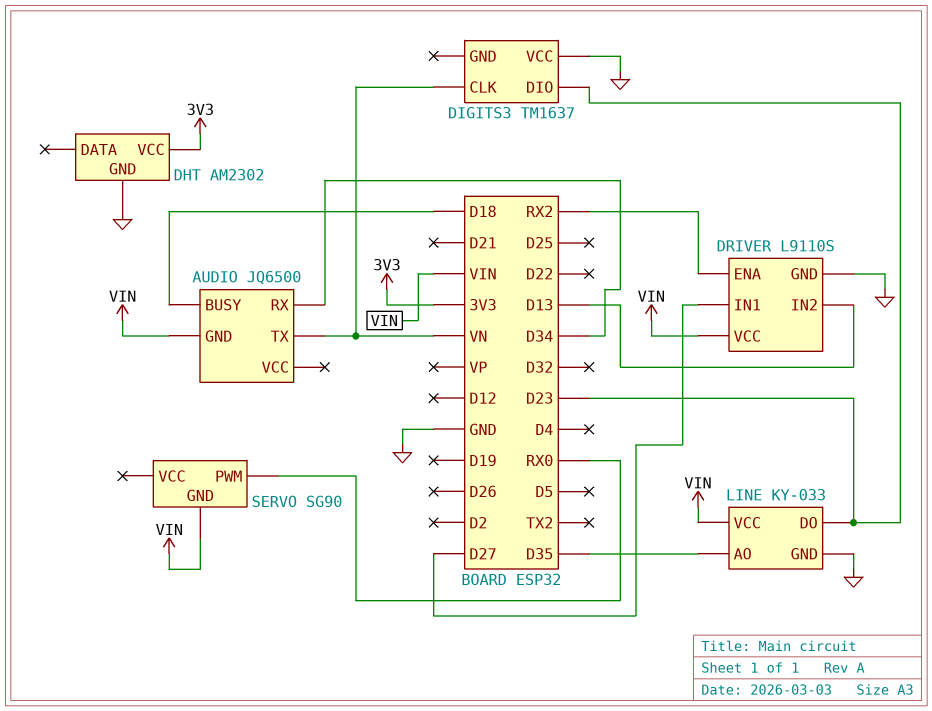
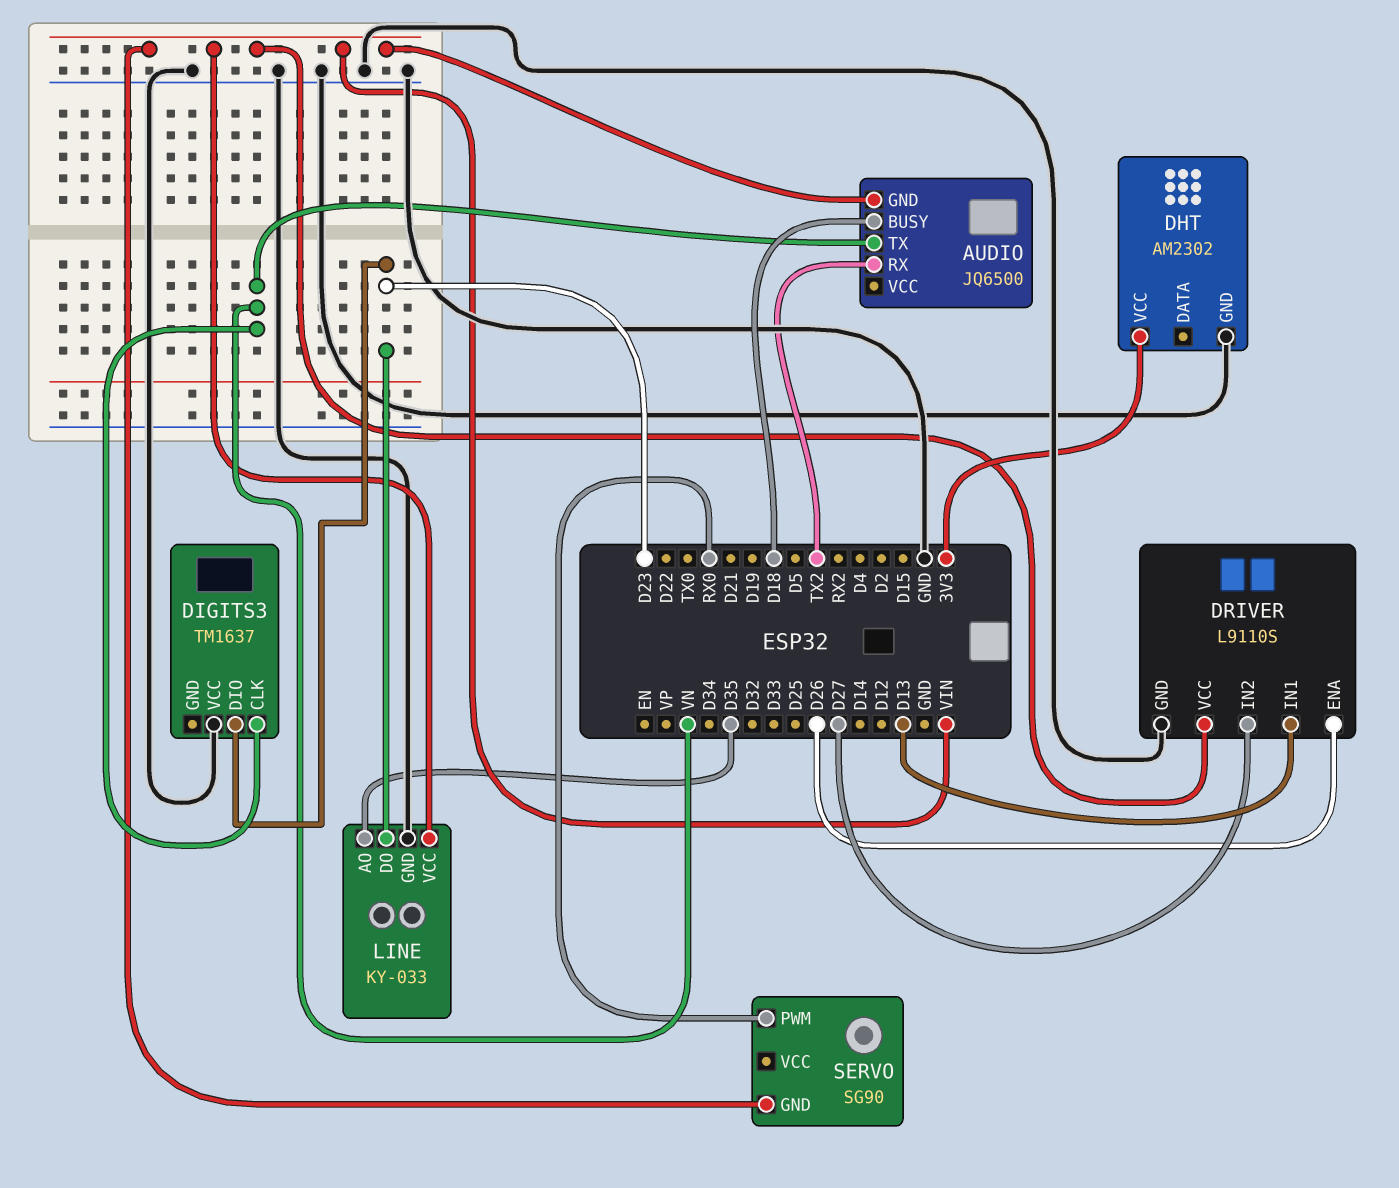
AUDIO pin RX: D34 -> TX2
DRIVER pin ENA: RX2 -> D26
DRIVER pin IN1: D27 -> D13
DRIVER pin IN2: D13 -> D27

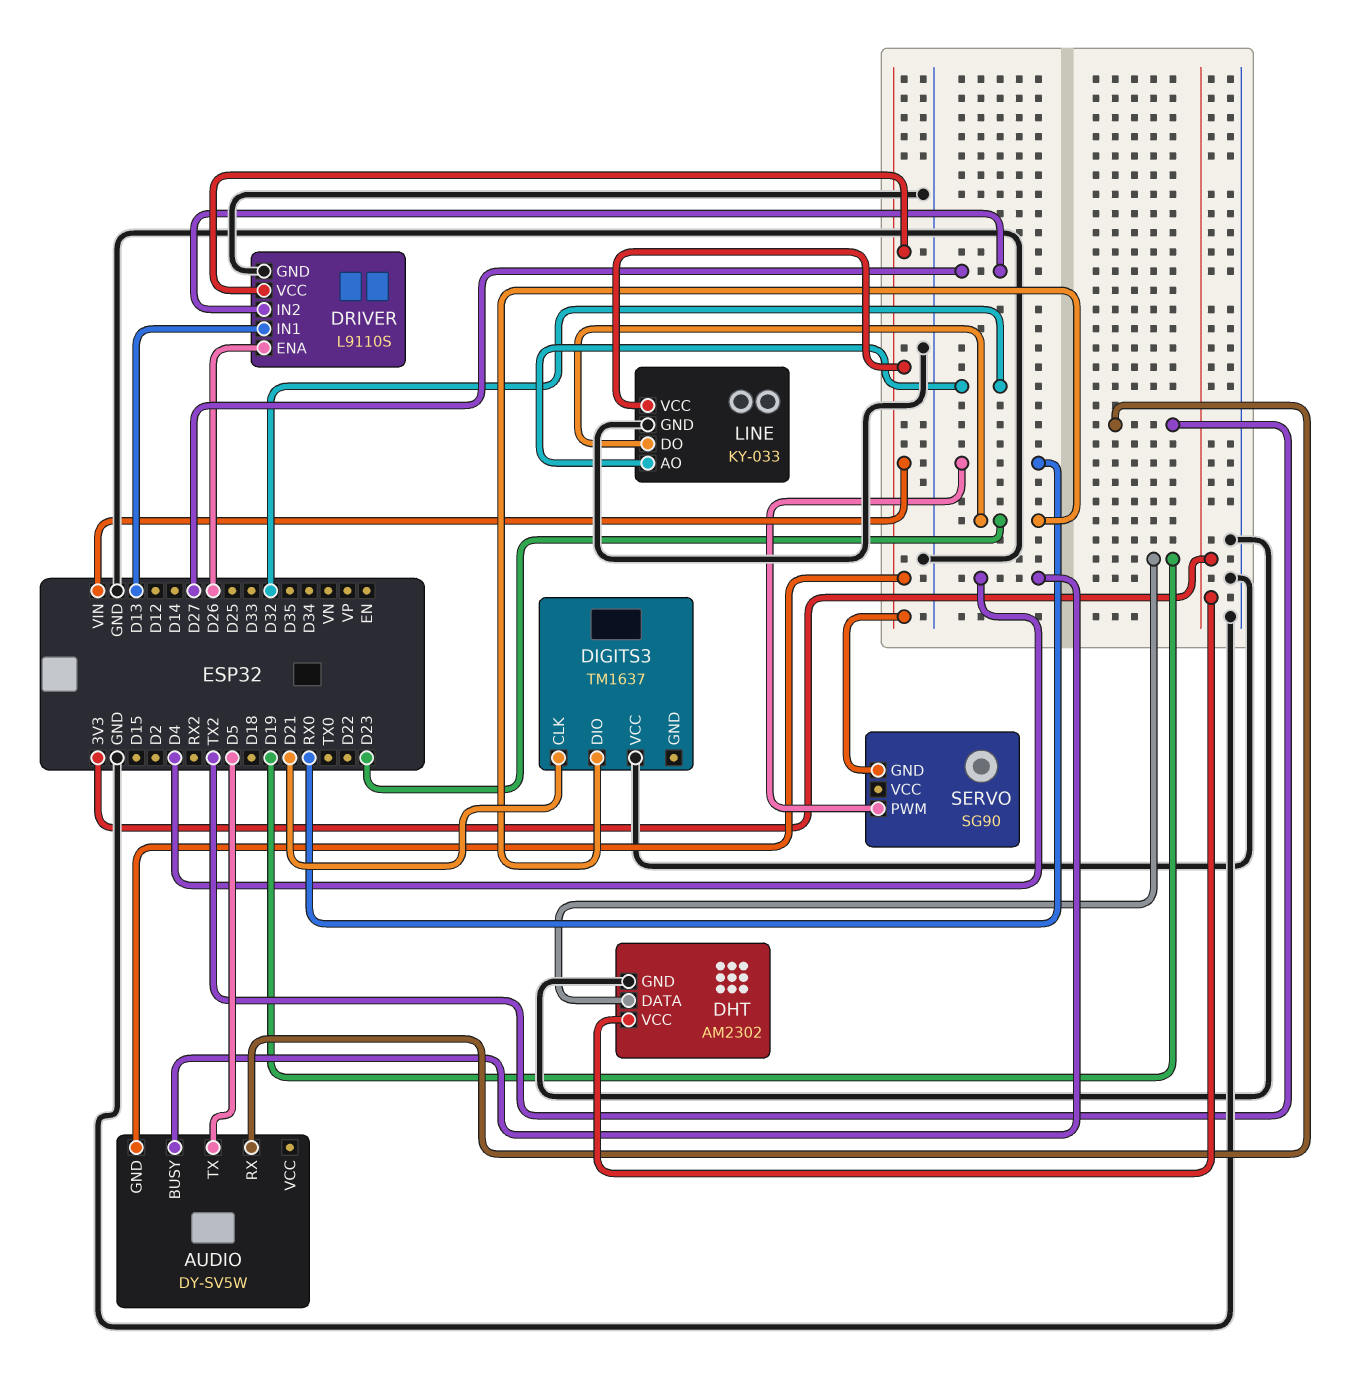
AUDIO: JQ6500 -> DY-SV5W
AUDIO pin BUSY: D18 -> D4
AUDIO pin TX: VN -> D5
DHT pin DATA: none -> D19
DIGITS3 pin CLK: VN -> D21
LINE pin AO: D35 -> D32

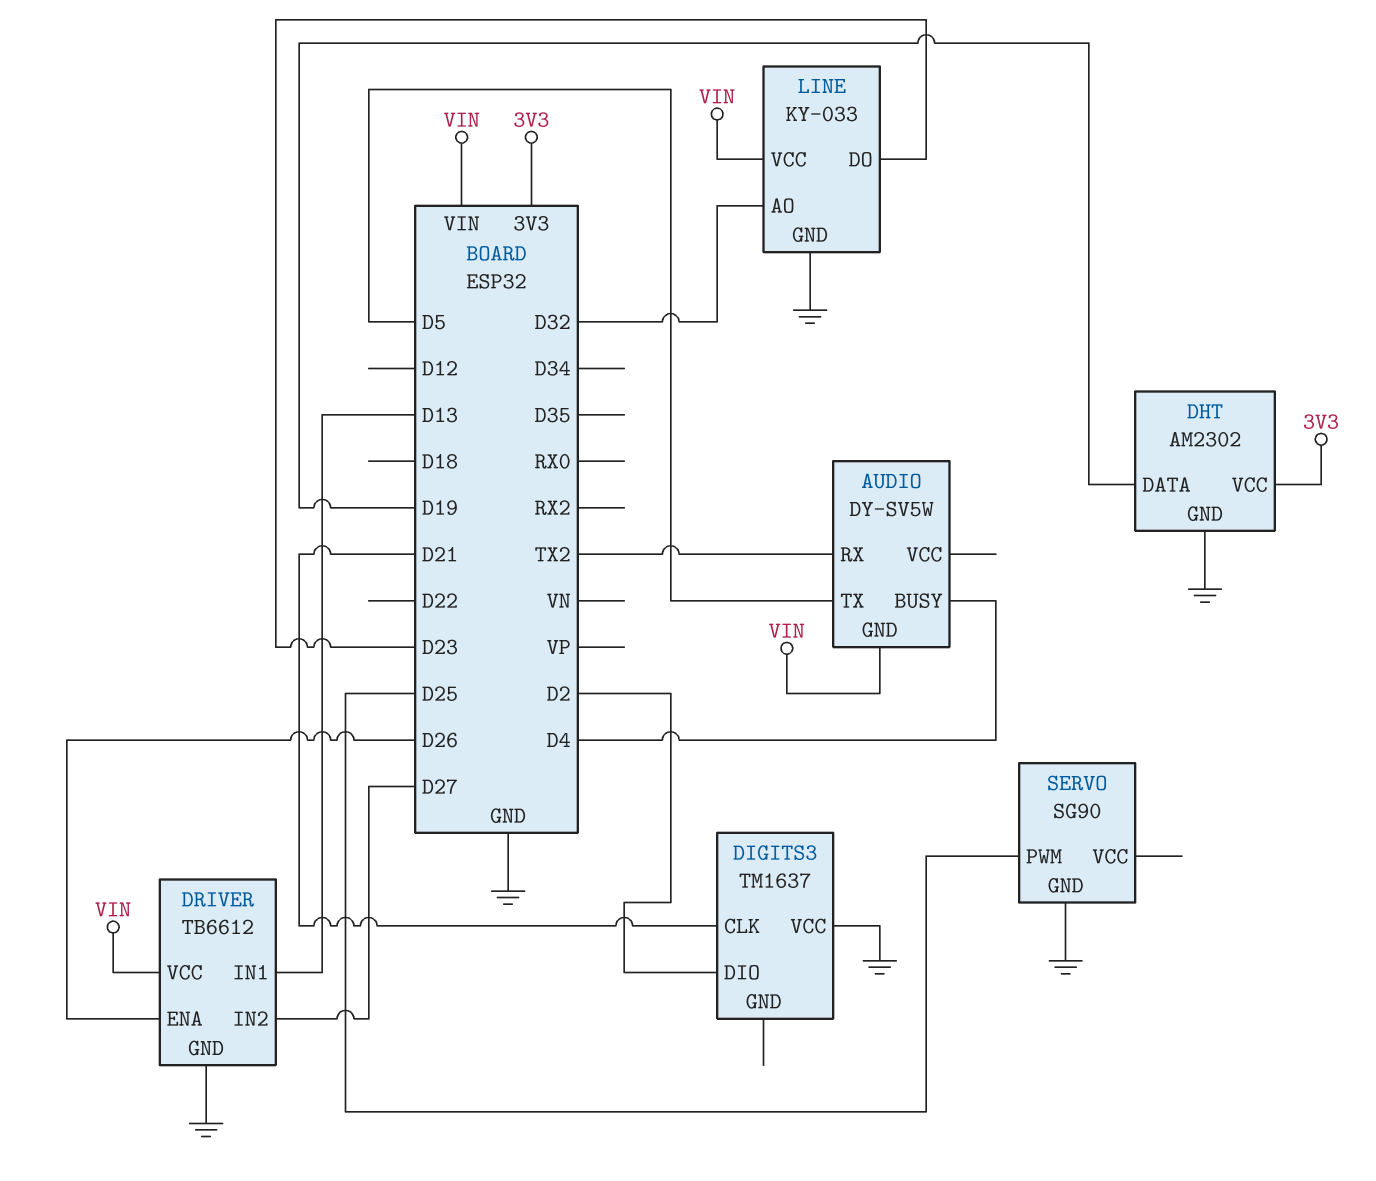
DIGITS3 pin DIO: D23 -> D2
DRIVER: L9110S -> TB6612
SERVO pin GND: VIN -> GND
SERVO pin PWM: RX0 -> D25

